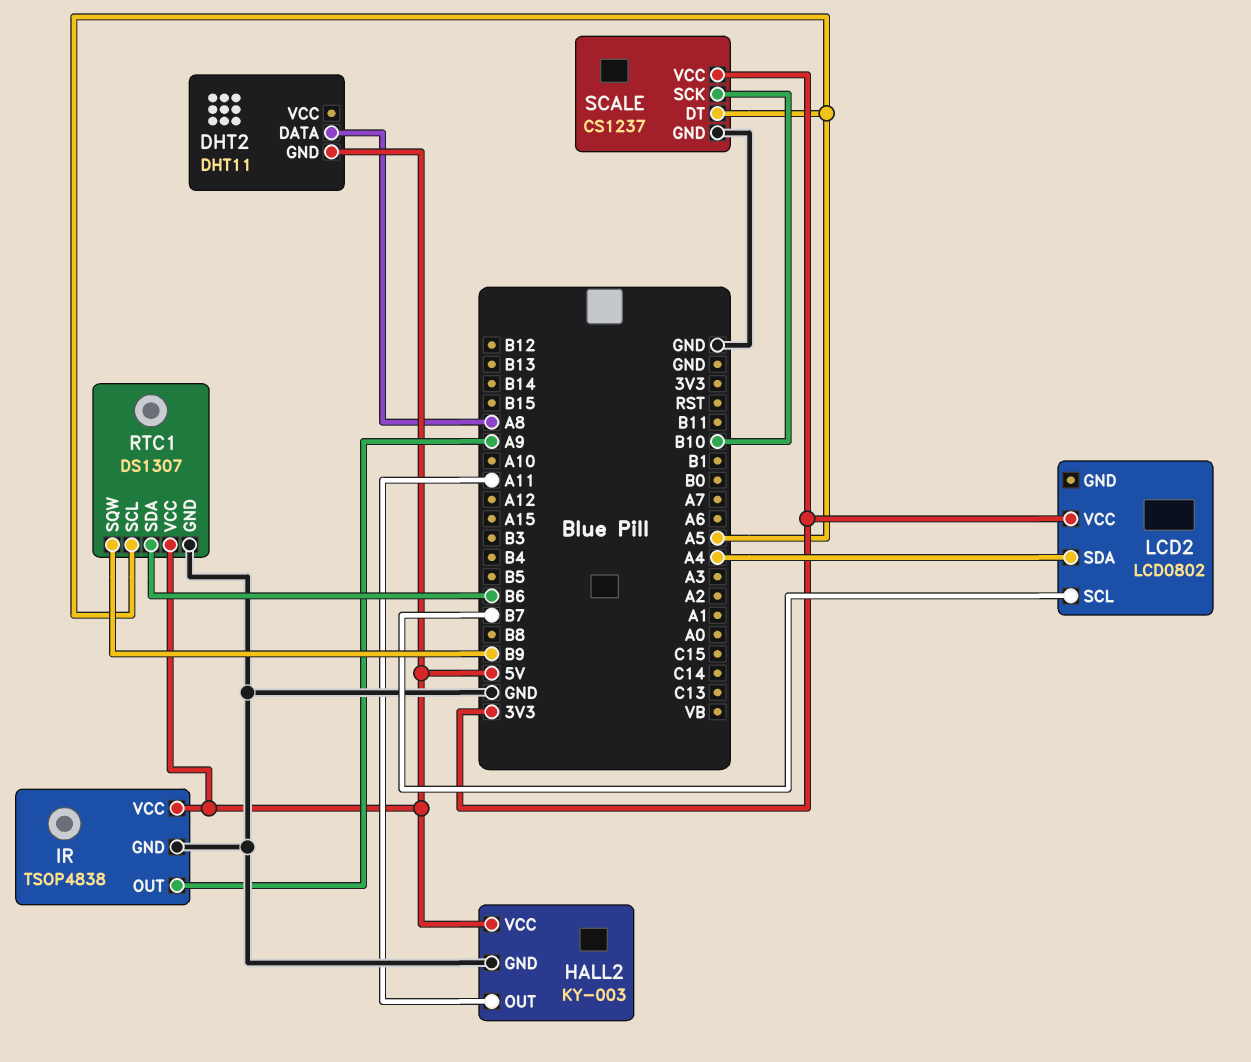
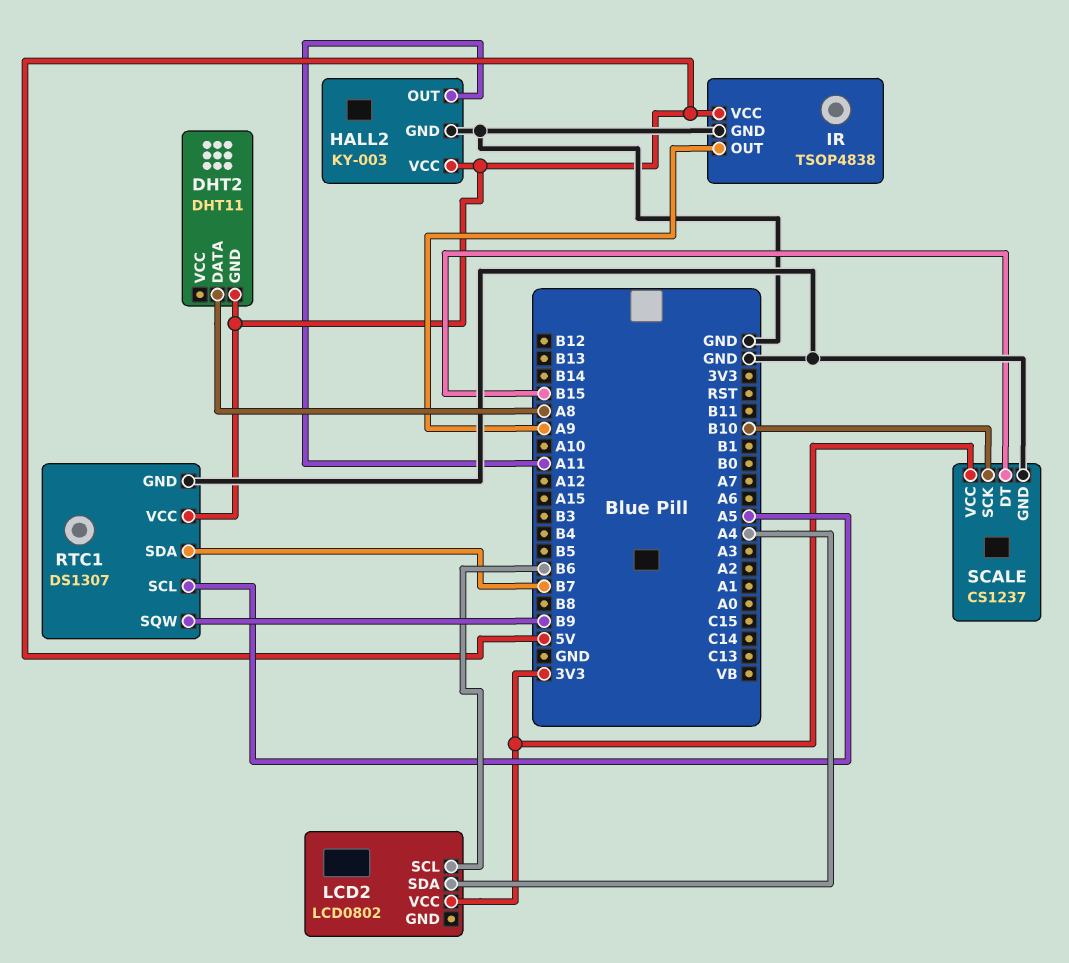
LCD2 pin SCL: B7 -> B6
RTC1 pin SDA: B6 -> B7
SCALE pin DT: A5 -> B15

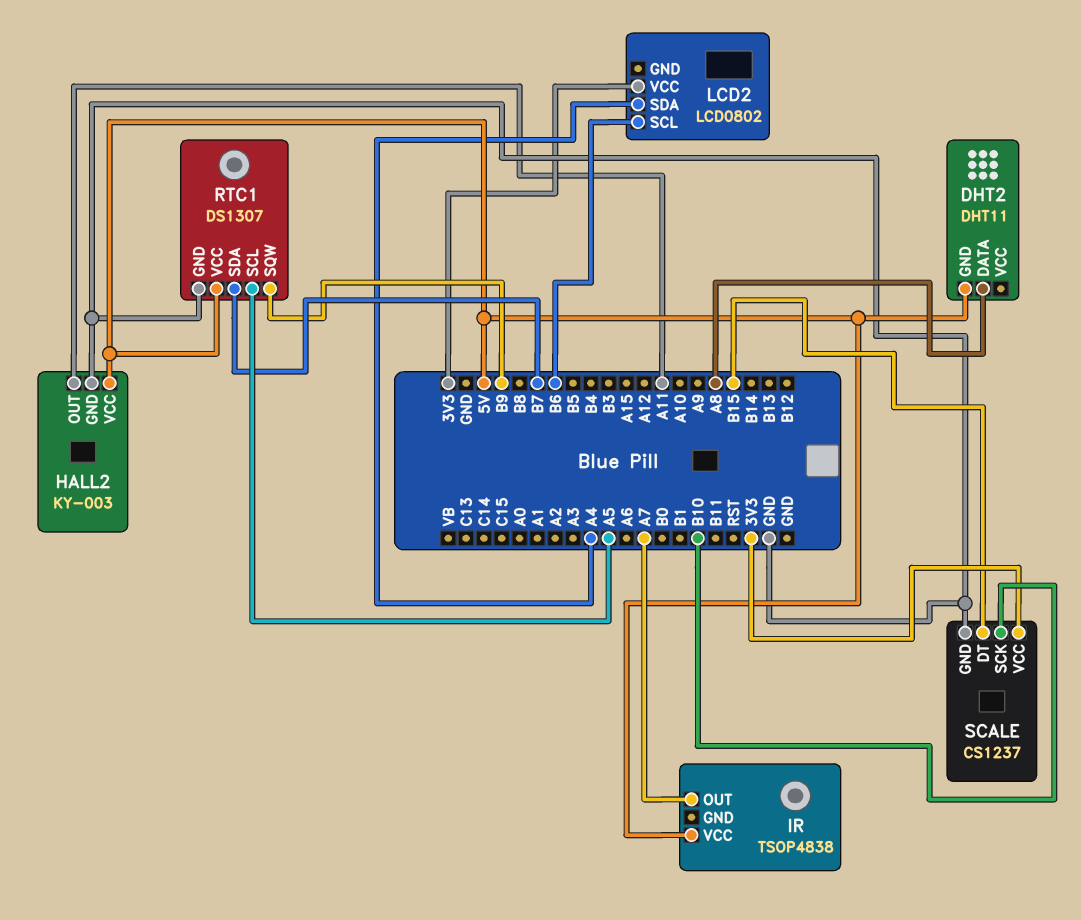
IR pin GND: GND -> none
IR pin OUT: A9 -> A7

